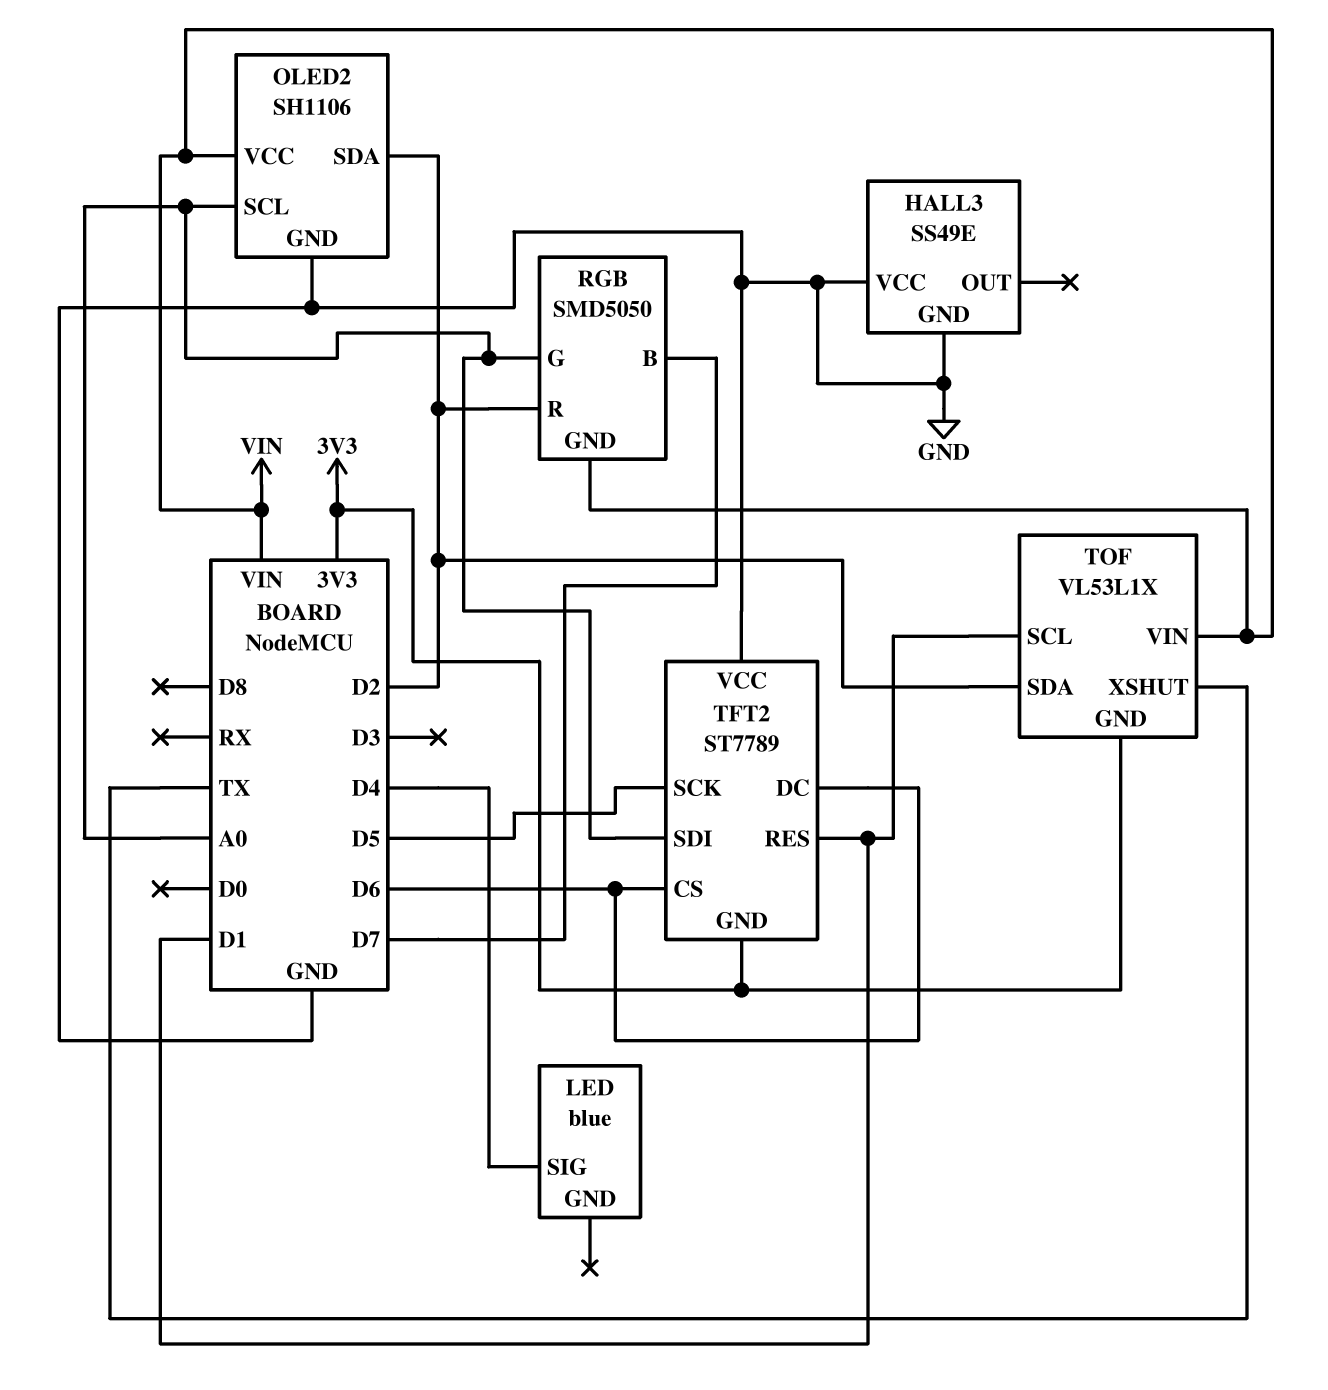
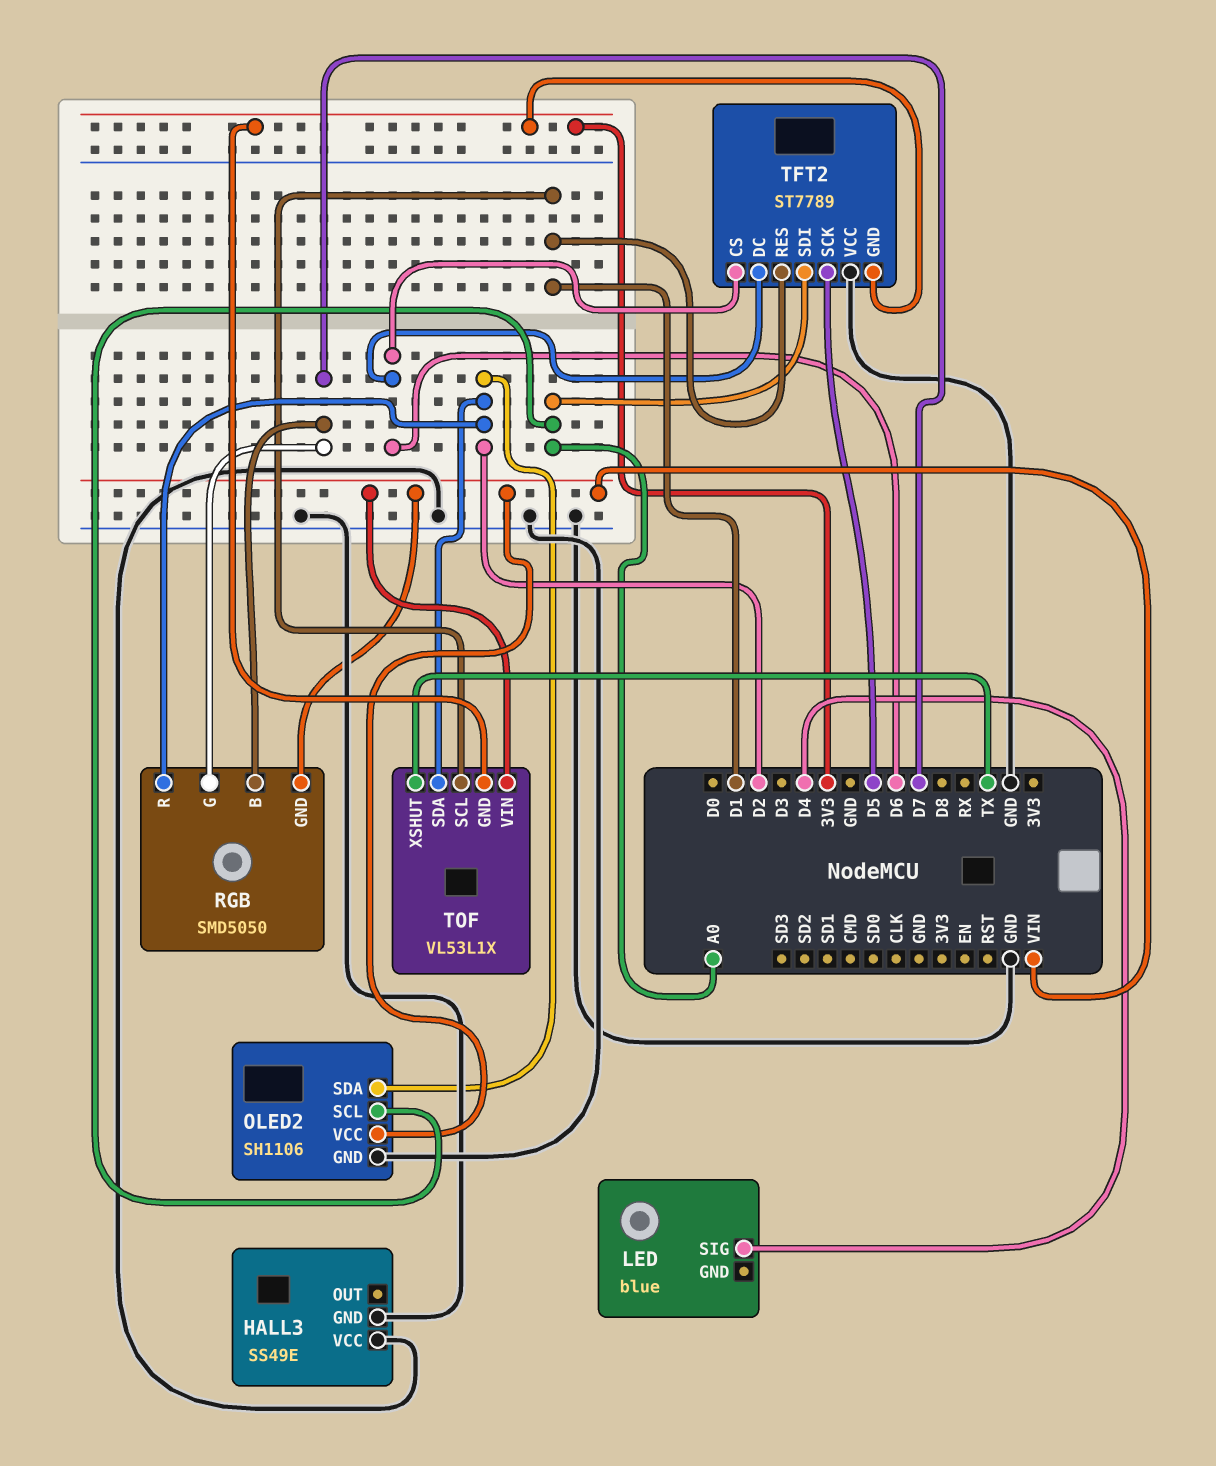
RGB pin G: A0 -> D7

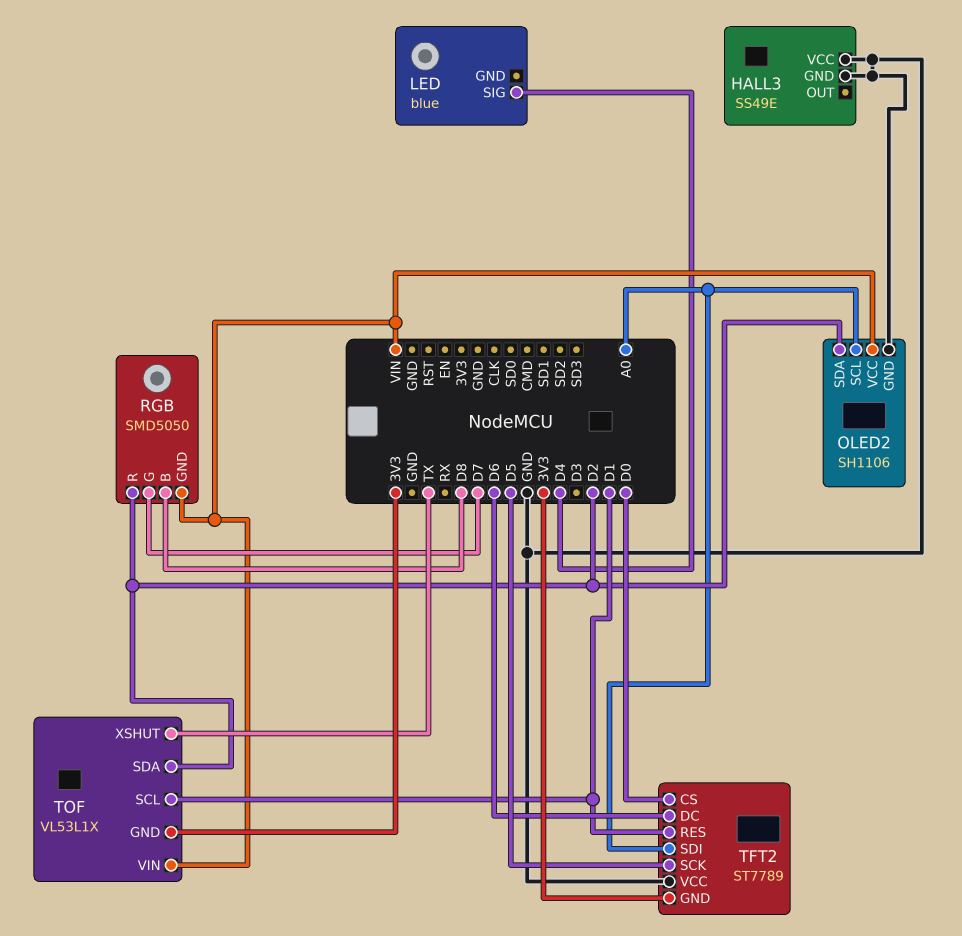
RGB pin B: D7 -> D8
TFT2 pin CS: D6 -> D0

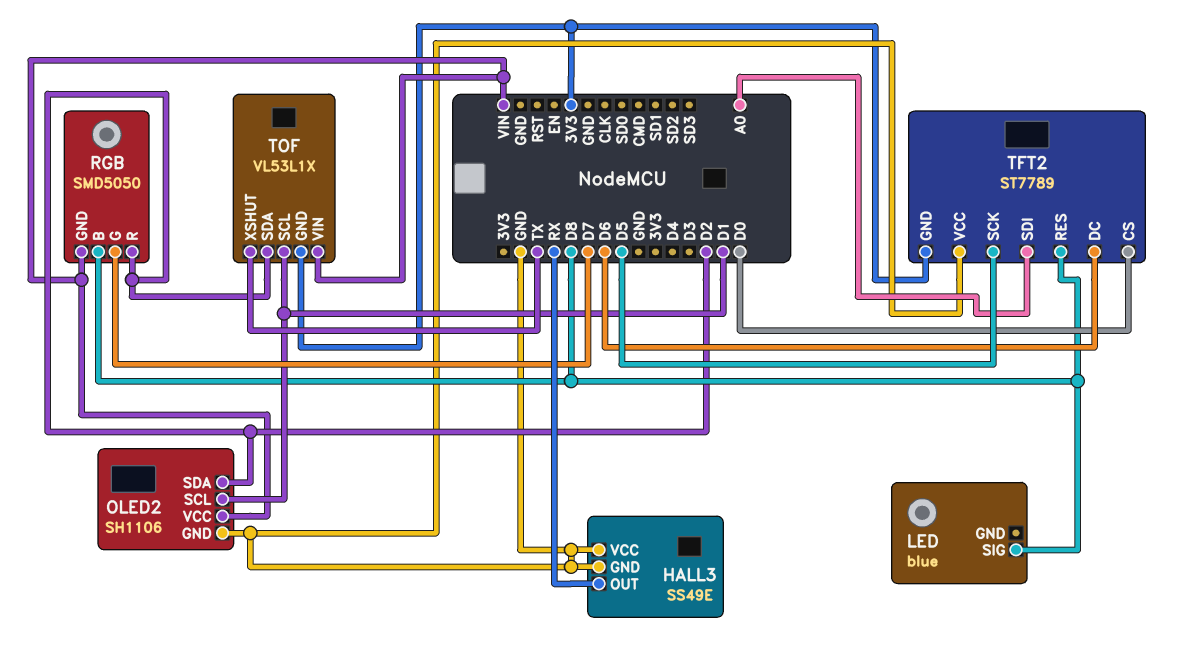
HALL3 pin OUT: none -> RX
LED pin SIG: D4 -> D8
OLED2 pin SCL: A0 -> D1
TFT2 pin RES: D1 -> D8

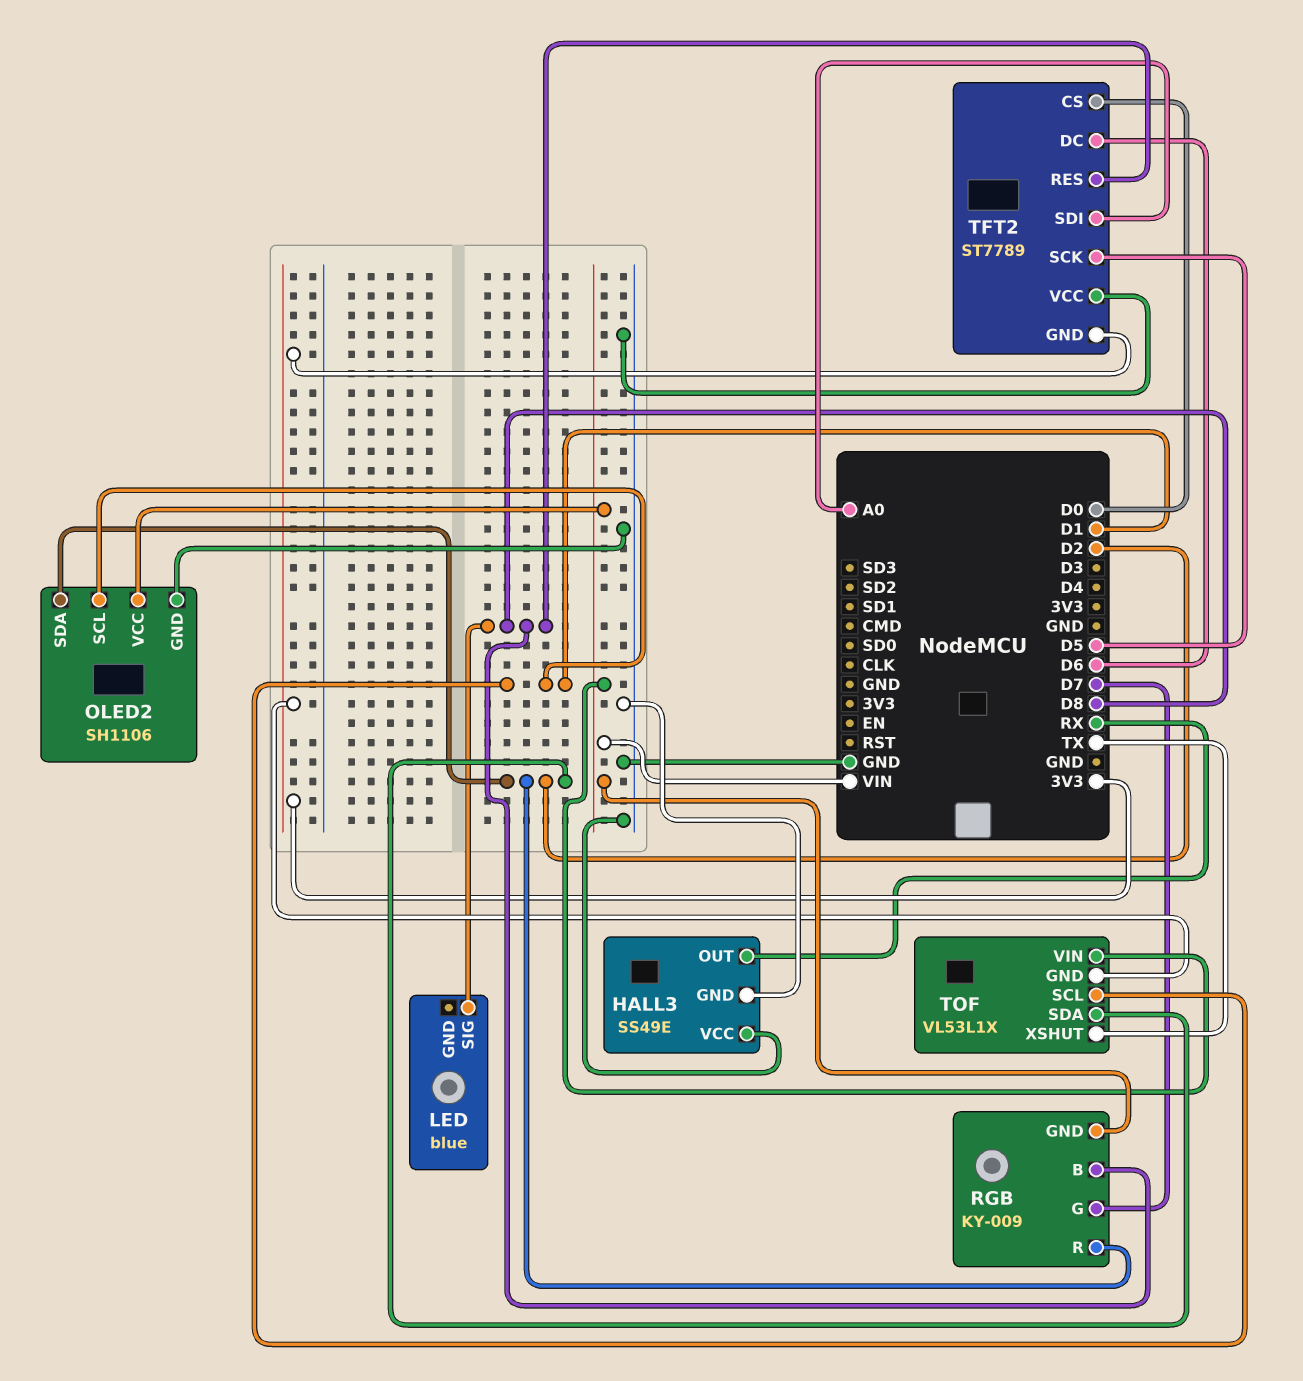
RGB: SMD5050 -> KY-009

